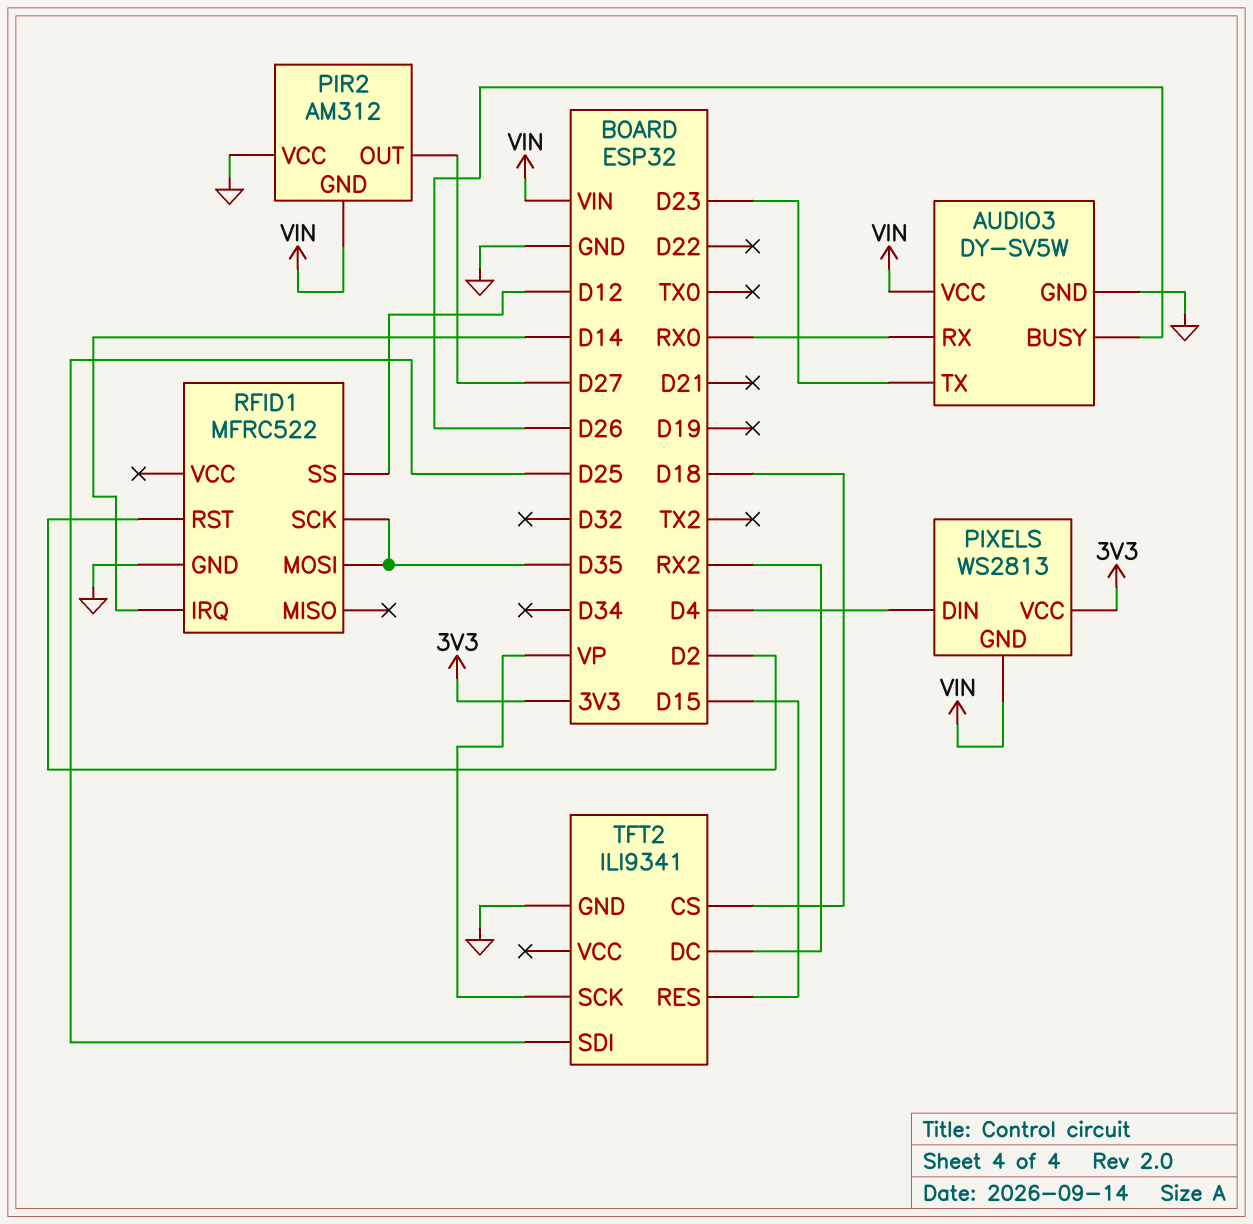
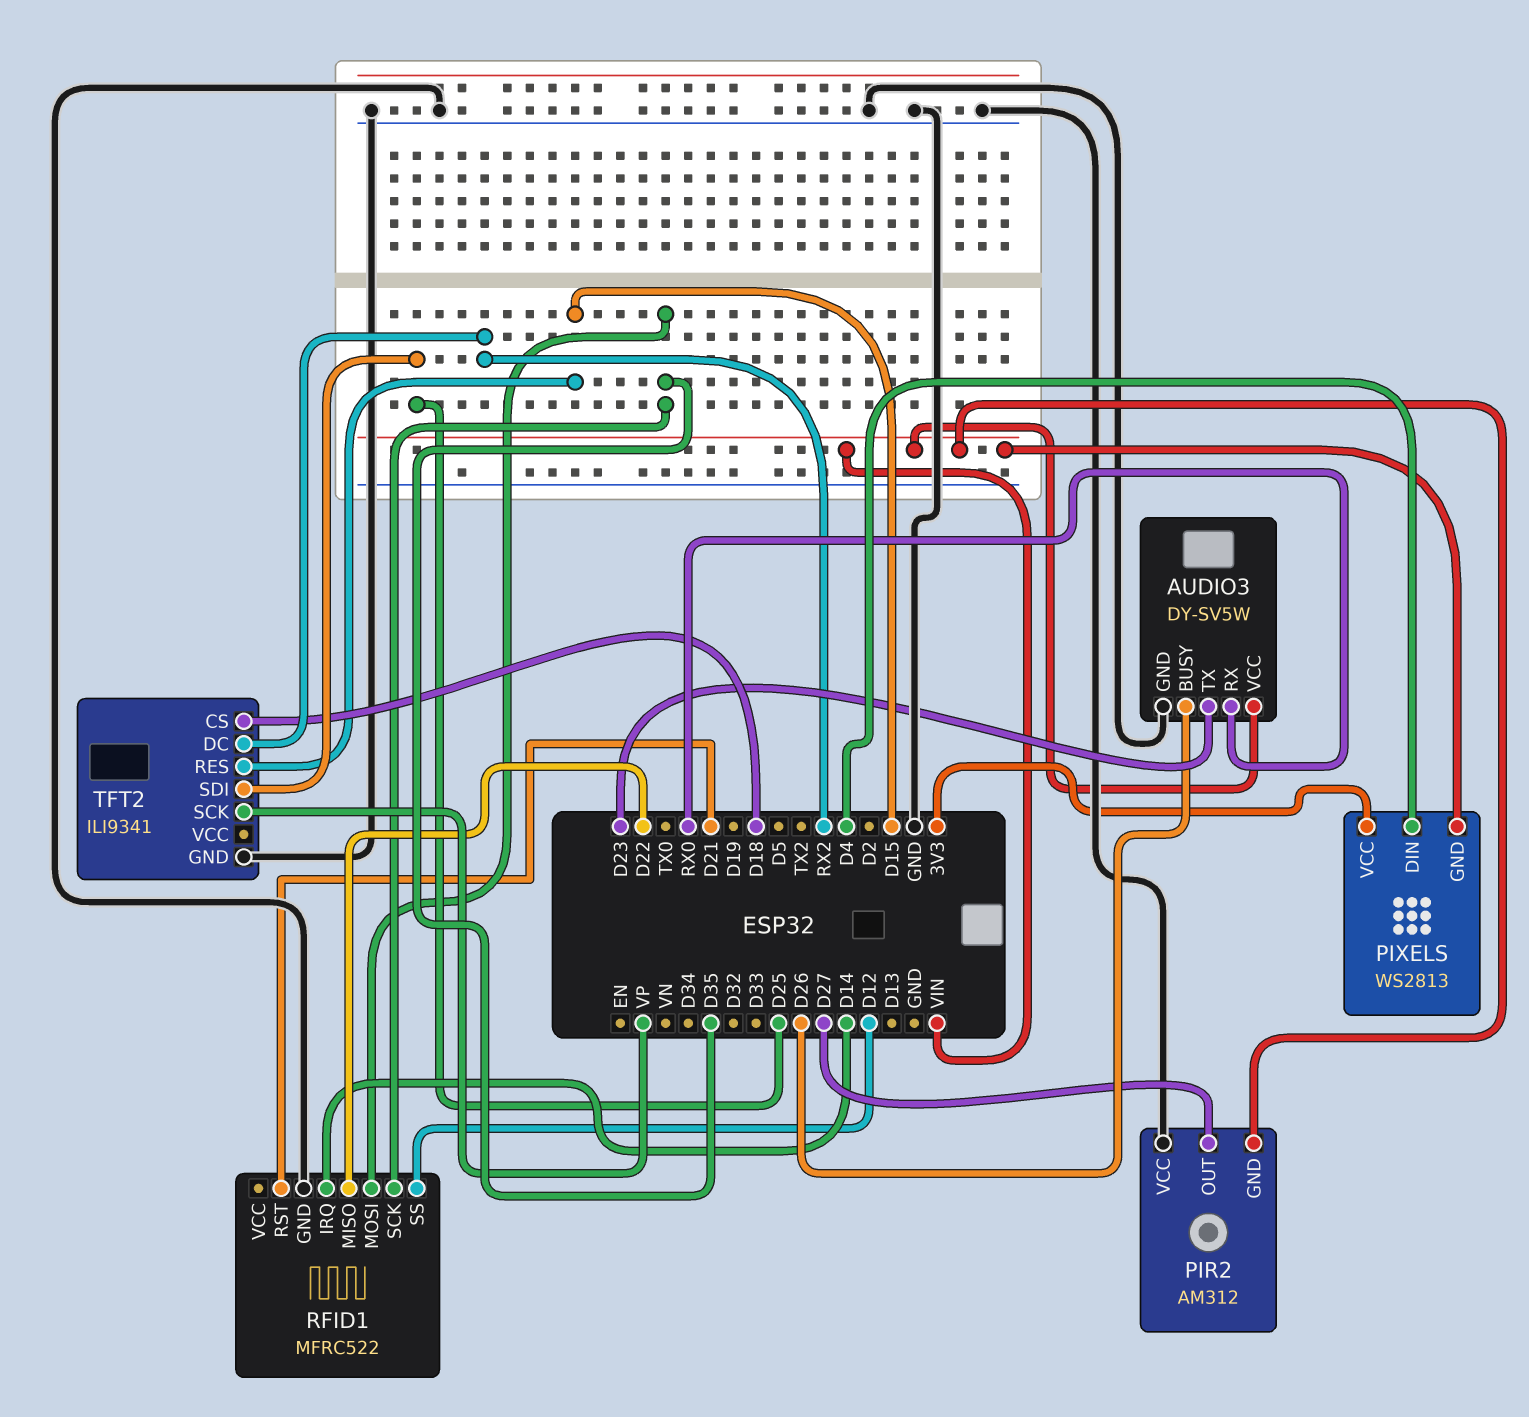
RFID1 pin MISO: none -> D22
RFID1 pin RST: D2 -> D21

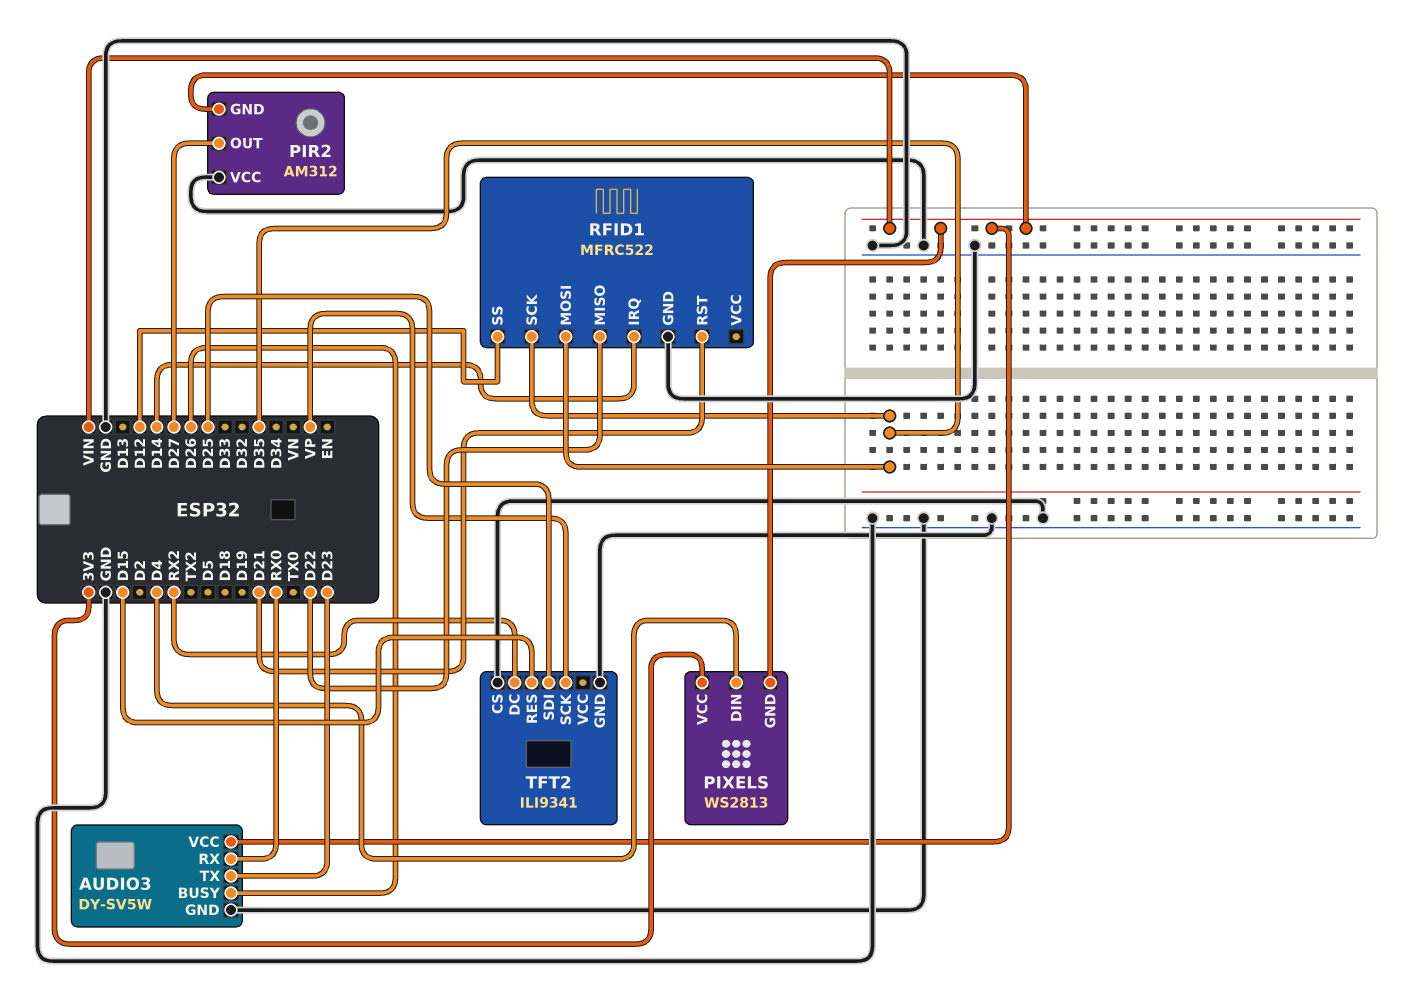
TFT2 pin CS: D18 -> GND

